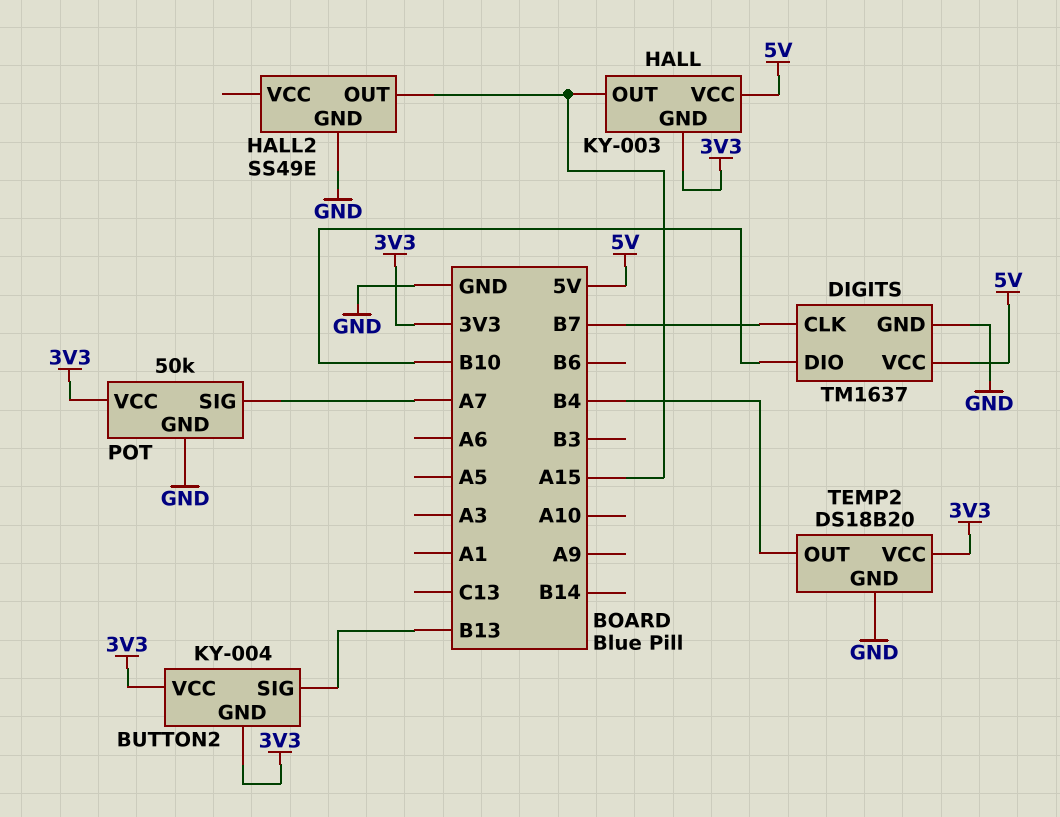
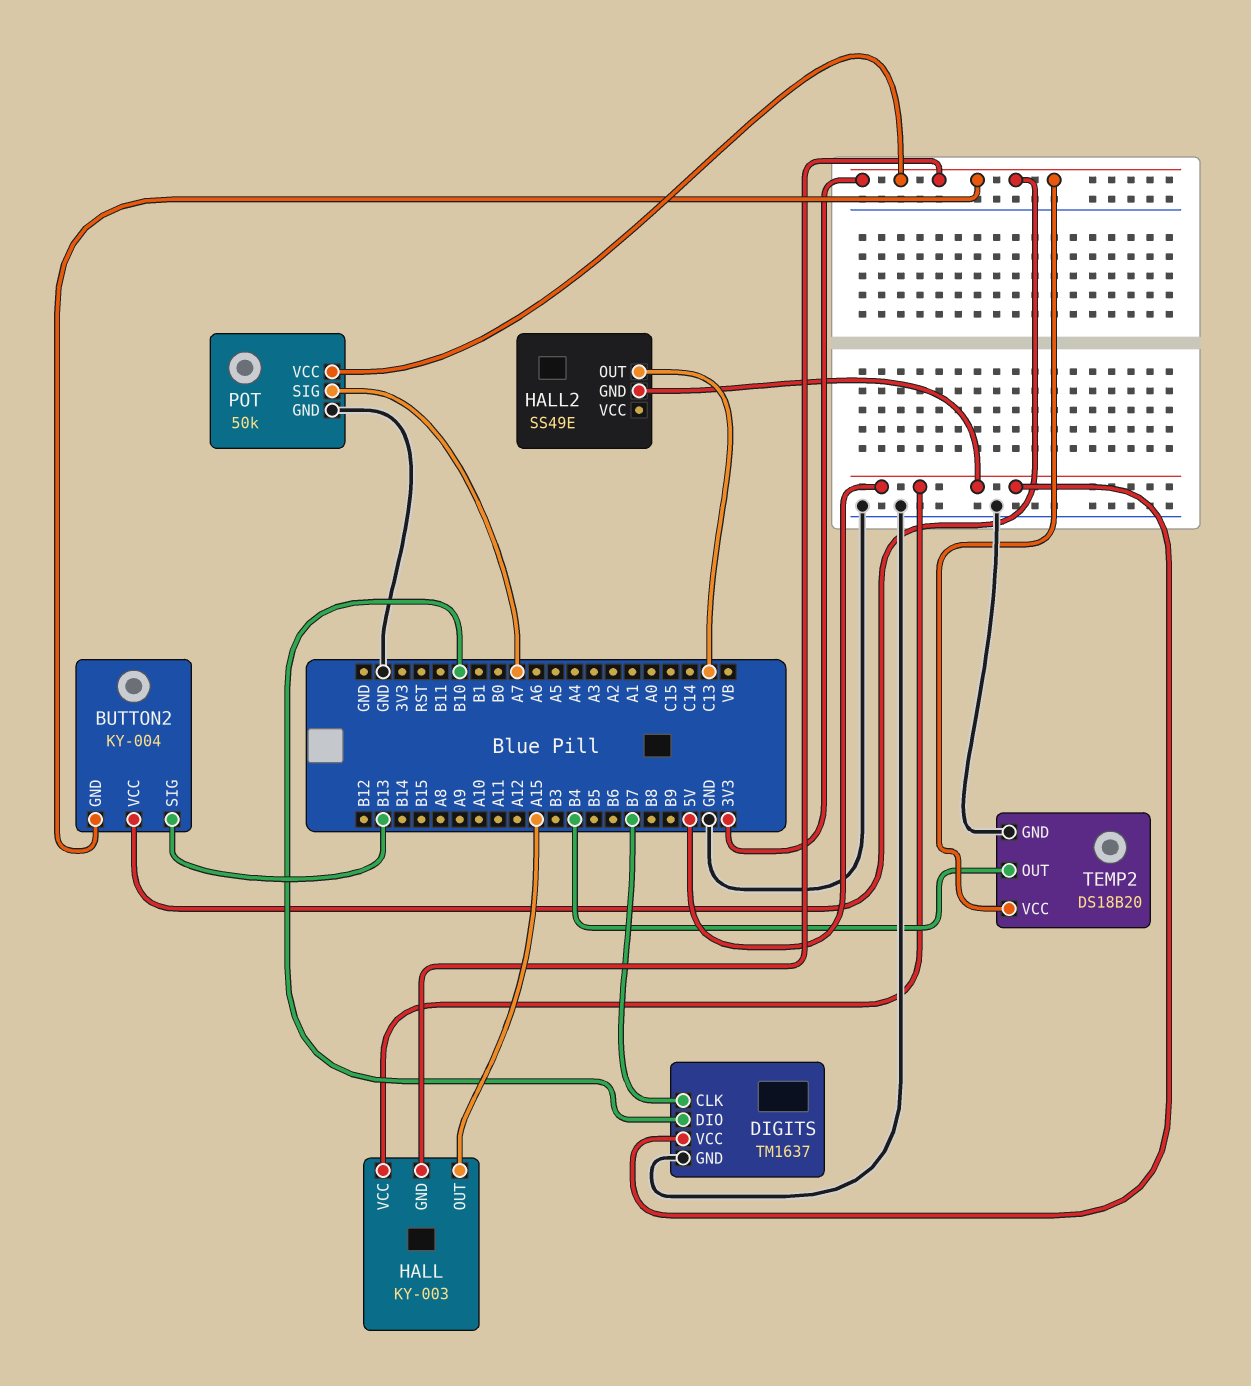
HALL2 pin GND: GND -> 5V
HALL2 pin OUT: A15 -> C13

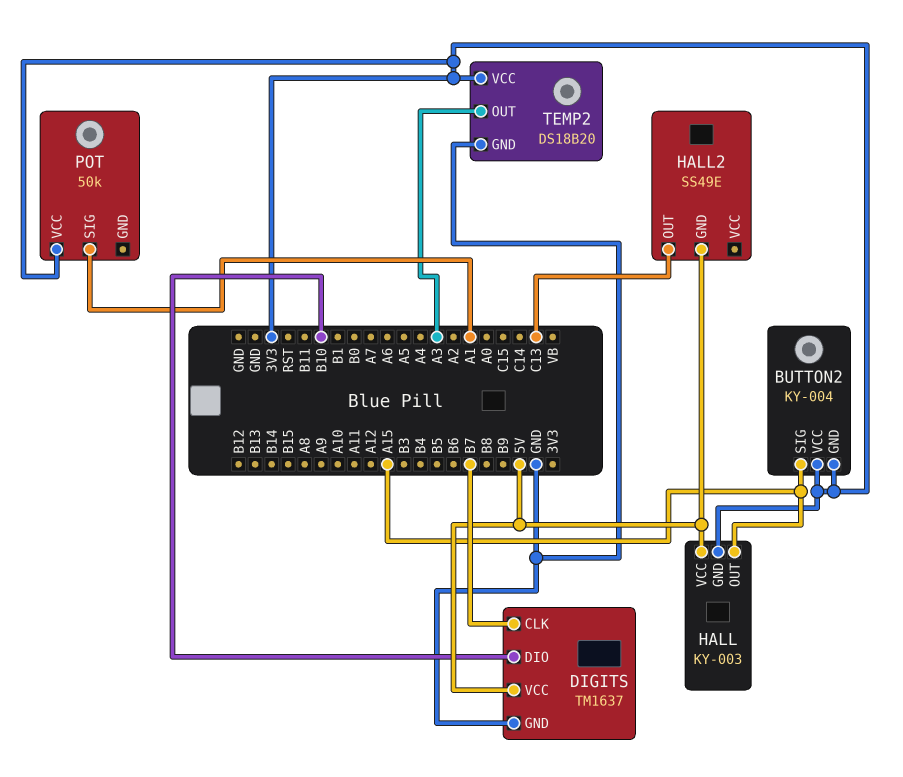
BUTTON2 pin SIG: B13 -> A15
POT pin GND: GND -> none
POT pin SIG: A7 -> A1
TEMP2 pin OUT: B4 -> A3

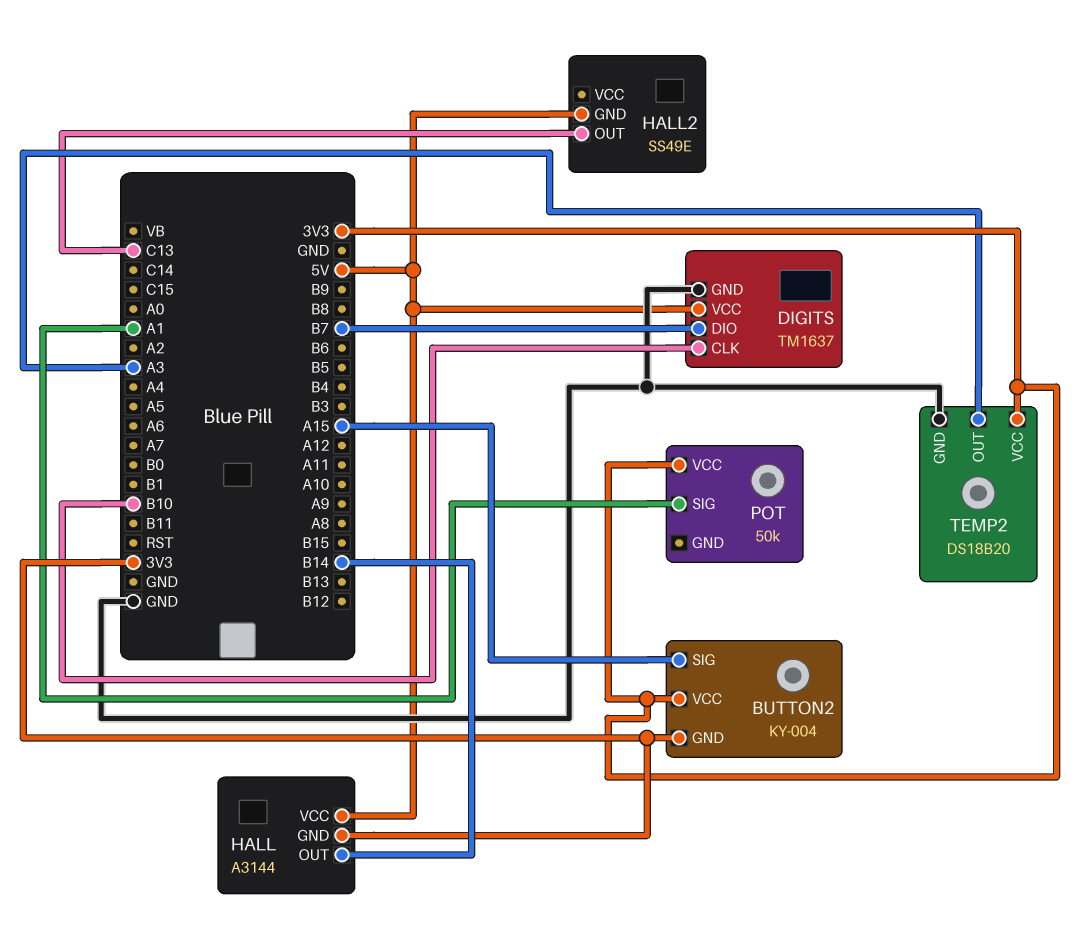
DIGITS pin CLK: B7 -> B10
DIGITS pin DIO: B10 -> B7
HALL: KY-003 -> A3144
HALL pin OUT: A15 -> B14

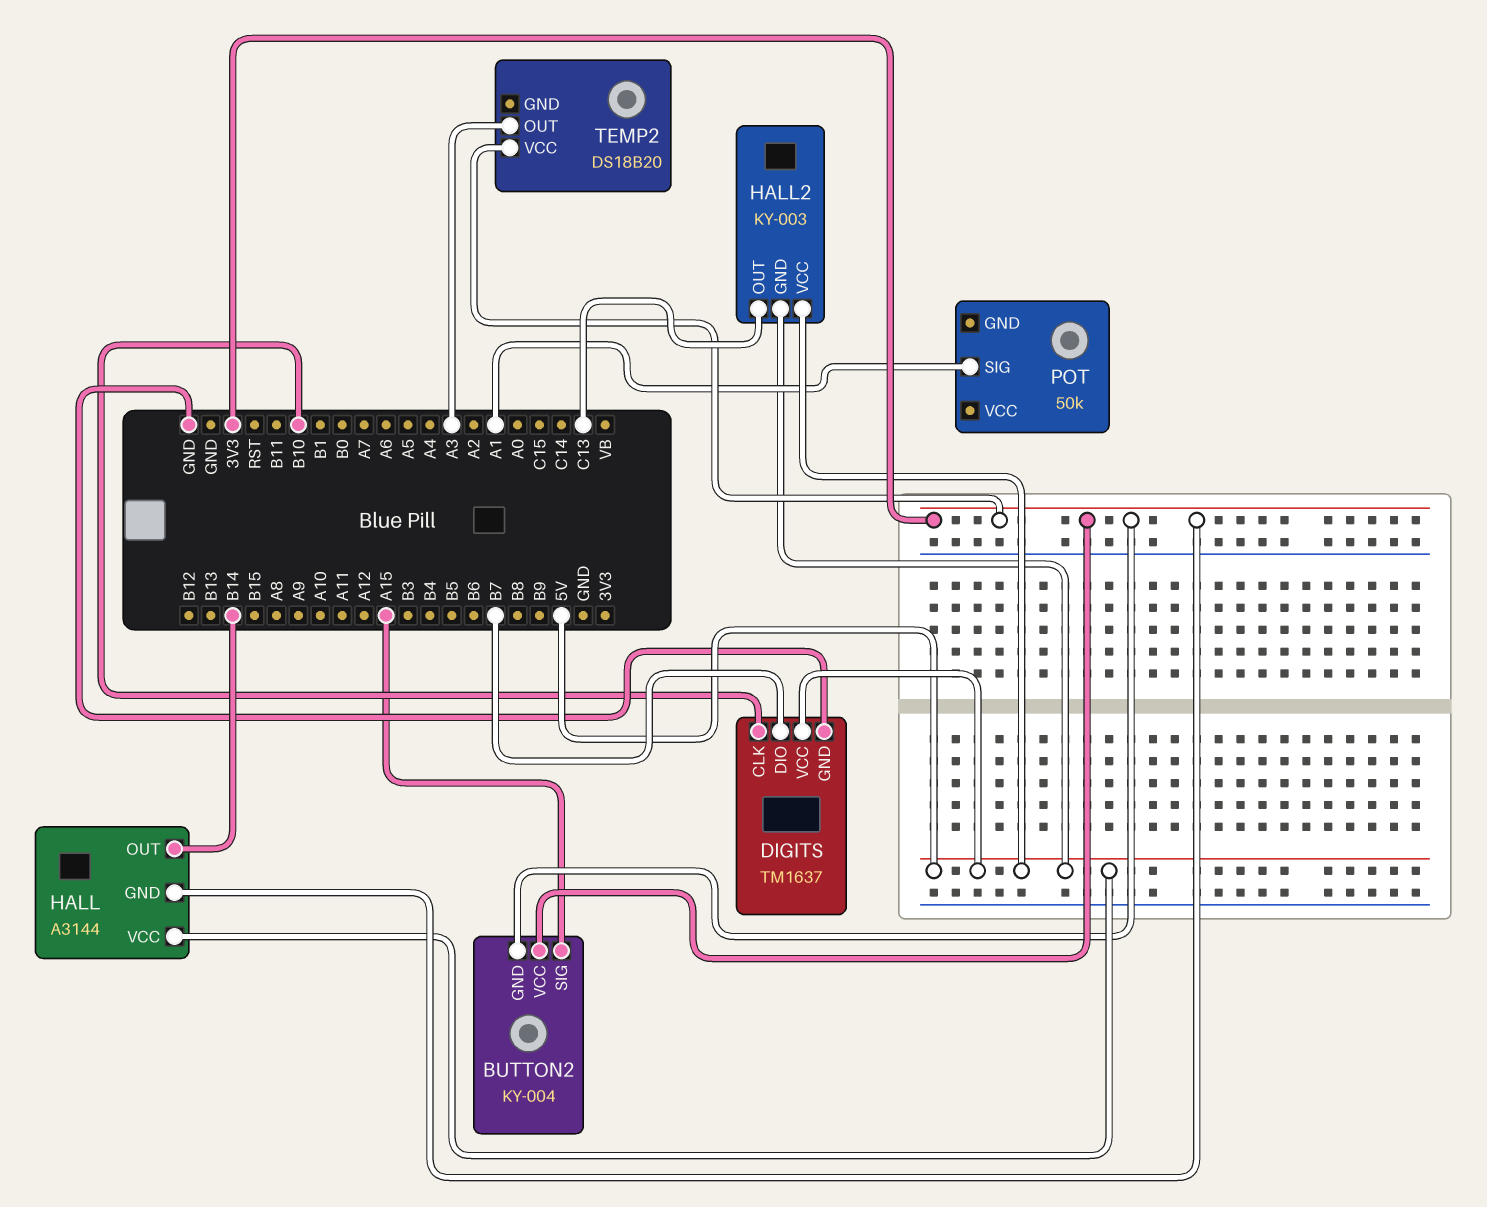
HALL2: SS49E -> KY-003
HALL2 pin VCC: none -> 5V
POT pin VCC: 3V3 -> none
TEMP2 pin GND: GND -> none

